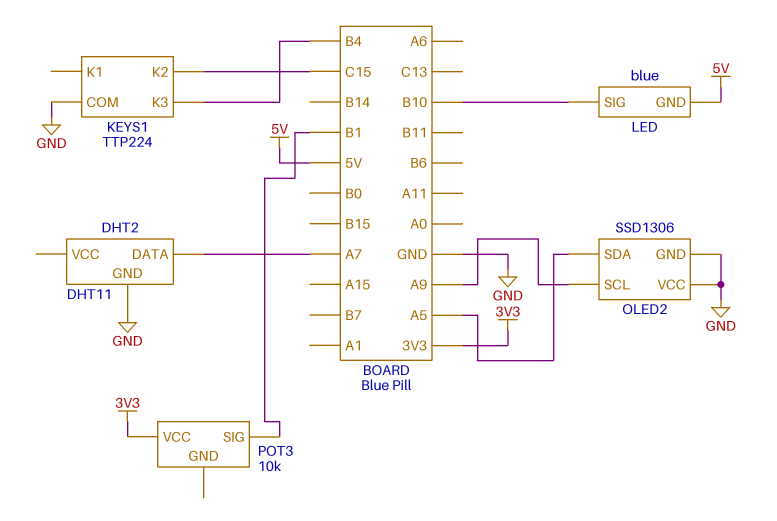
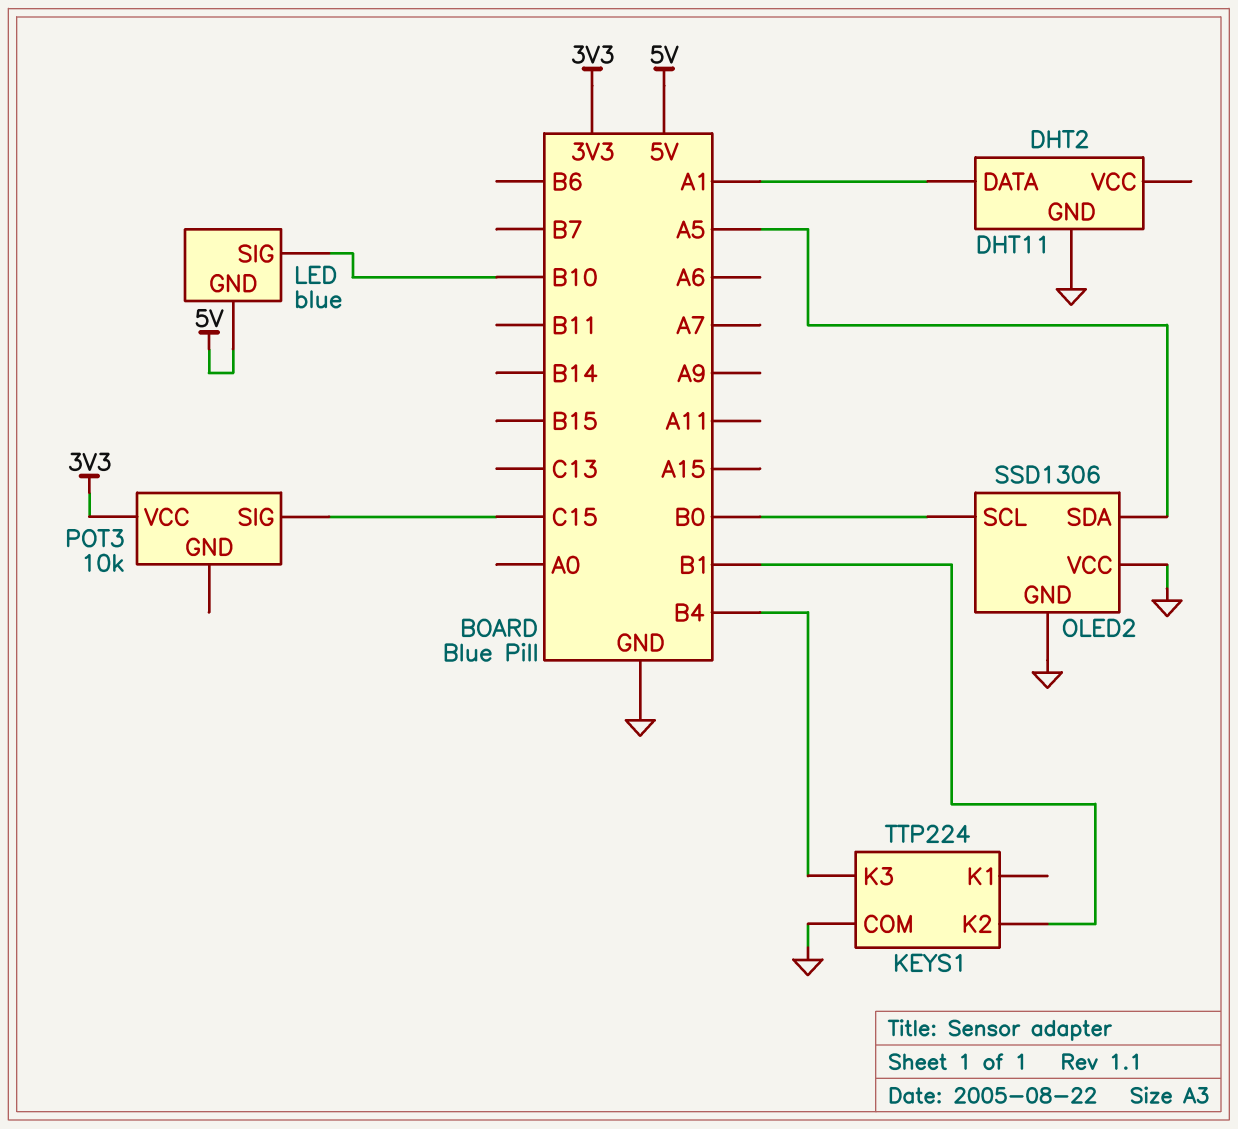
DHT2 pin DATA: A7 -> A1
KEYS1 pin K2: C15 -> B1
OLED2 pin SCL: A9 -> B0
POT3 pin SIG: B1 -> C15

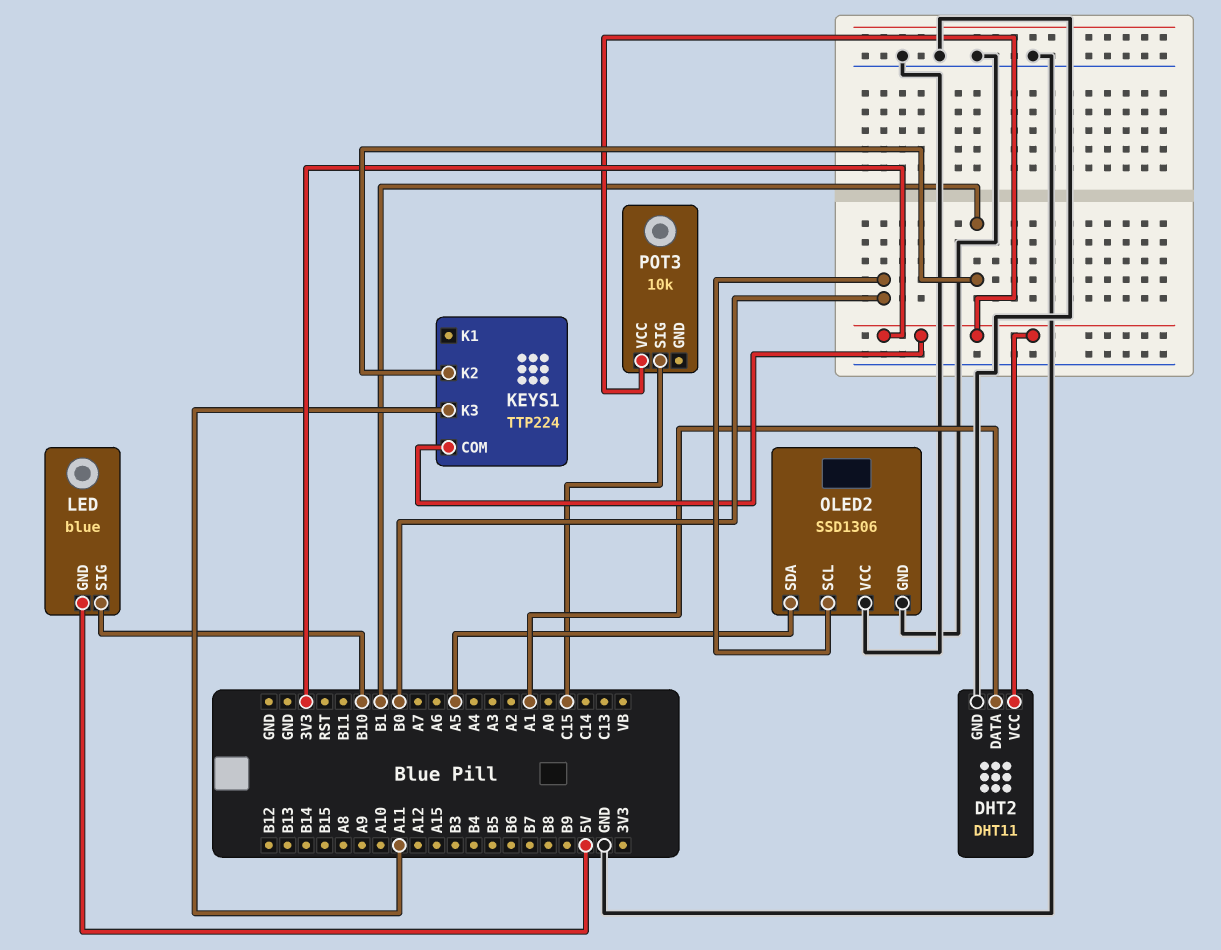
DHT2 pin VCC: none -> 3V3
KEYS1 pin COM: GND -> 3V3
KEYS1 pin K3: B4 -> A11

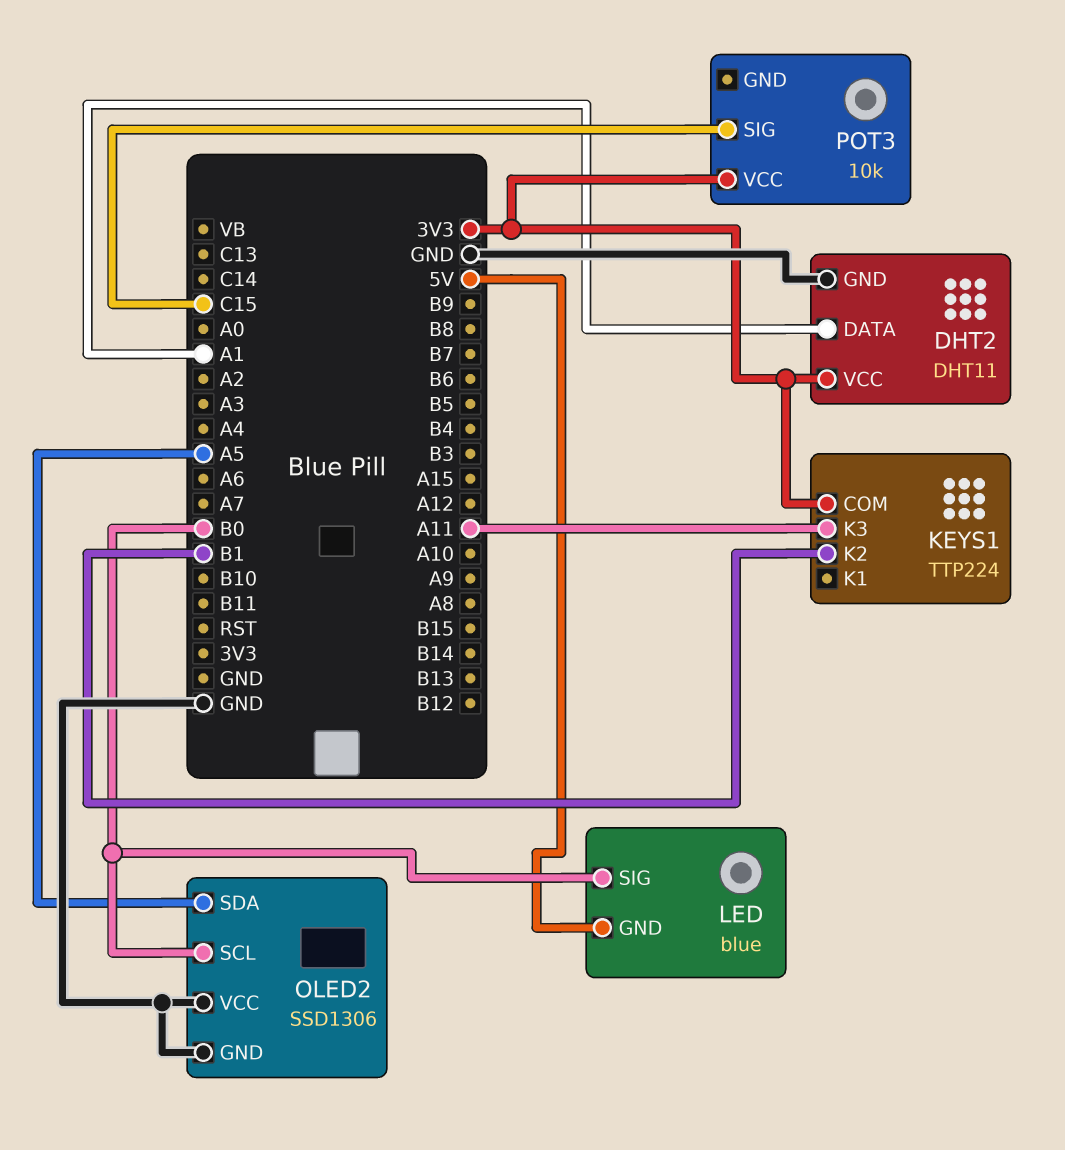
LED pin SIG: B10 -> B0

